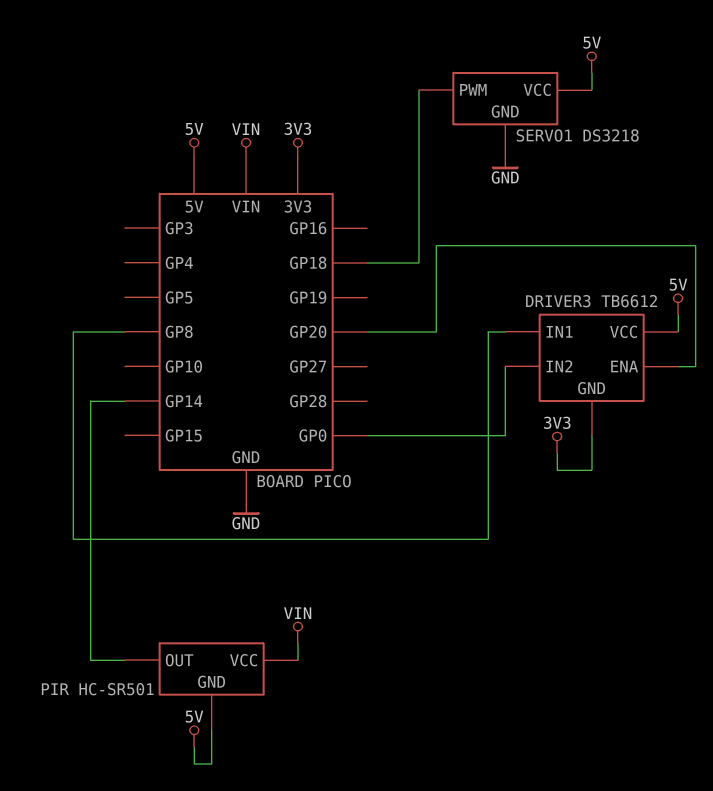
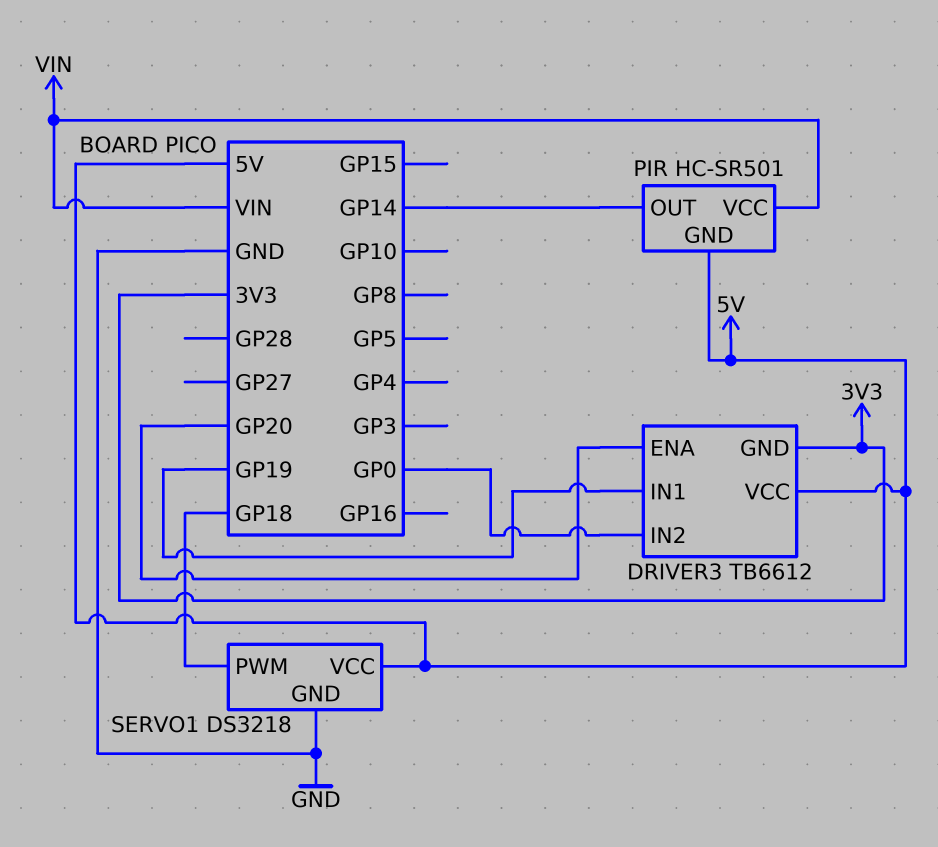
DRIVER3 pin IN1: GP8 -> GP19

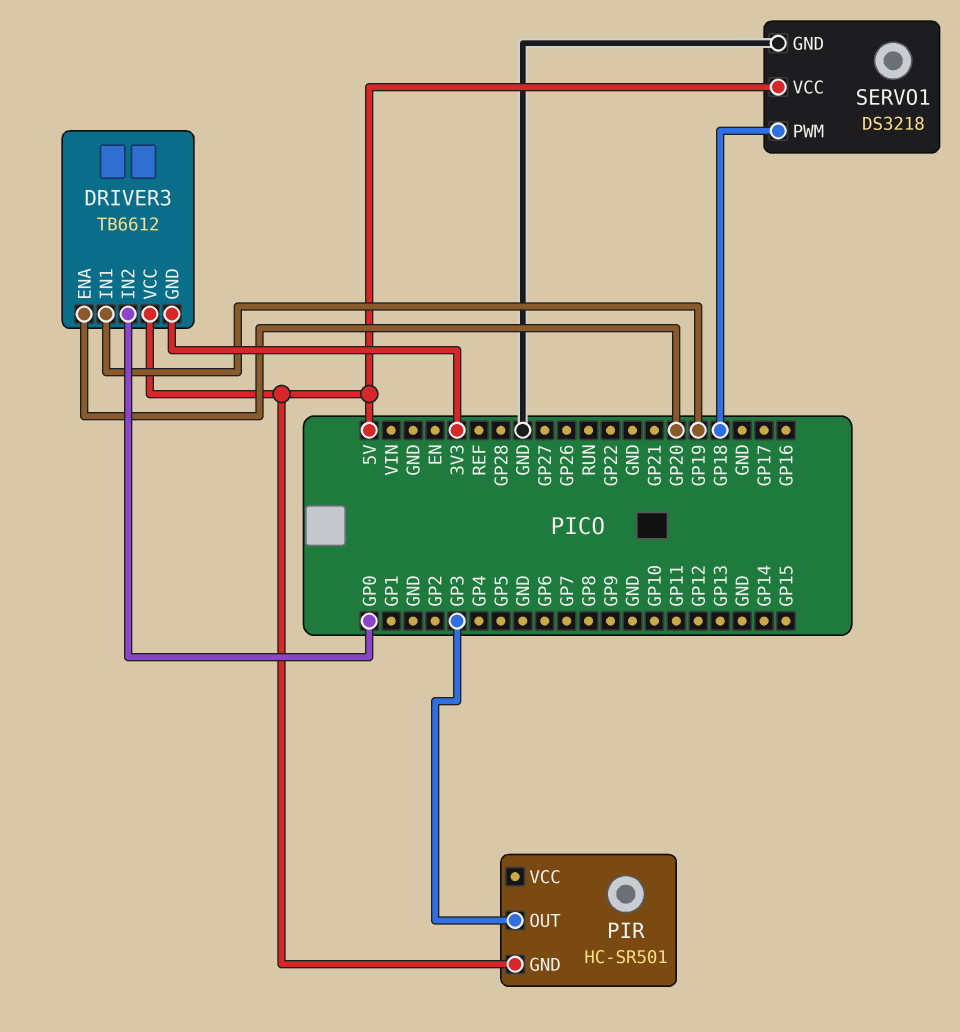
PIR pin OUT: GP14 -> GP3
PIR pin VCC: VIN -> none

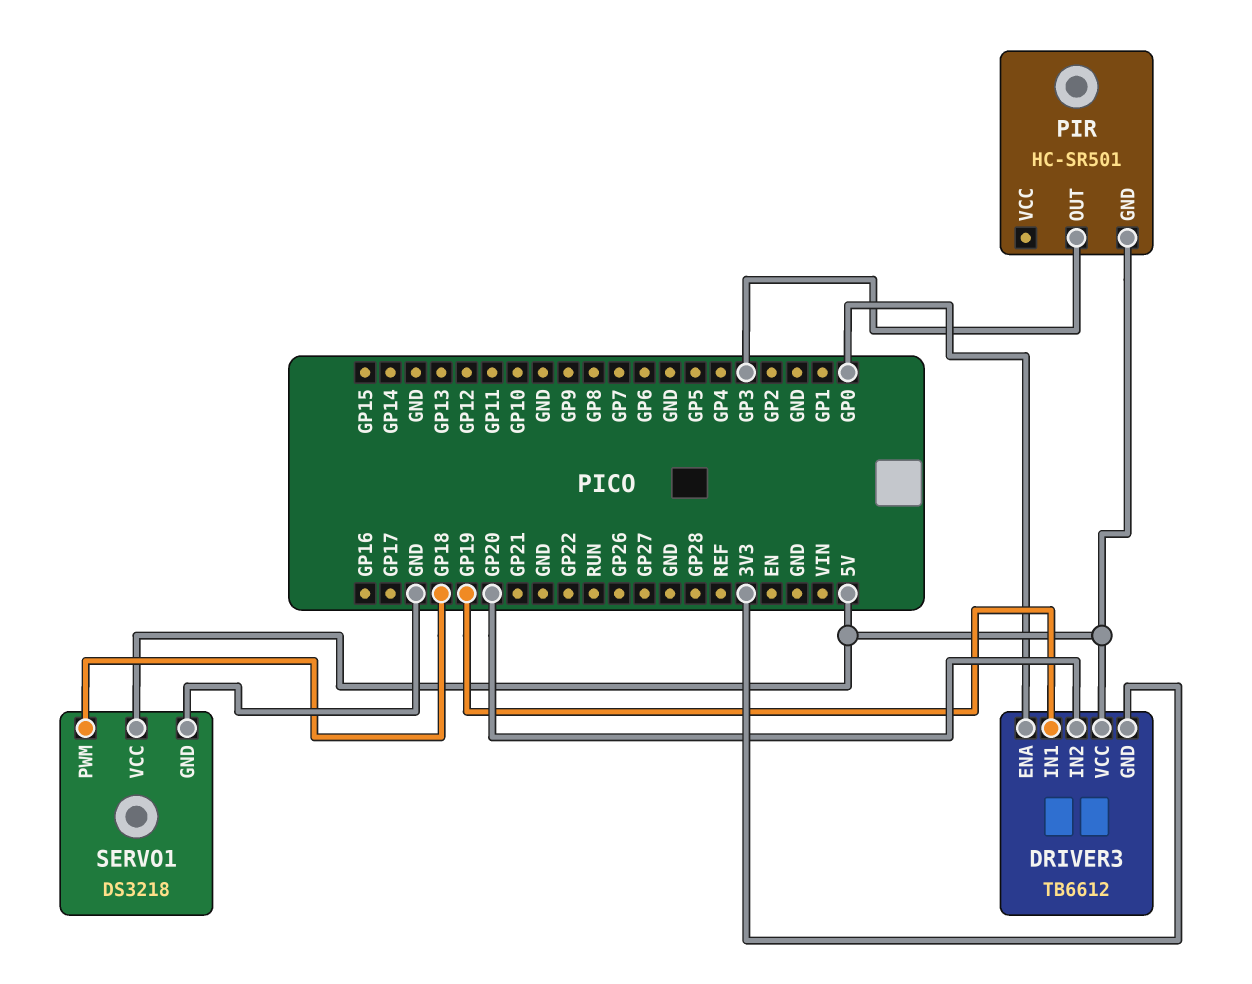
DRIVER3 pin ENA: GP20 -> GP0
DRIVER3 pin IN2: GP0 -> GP20

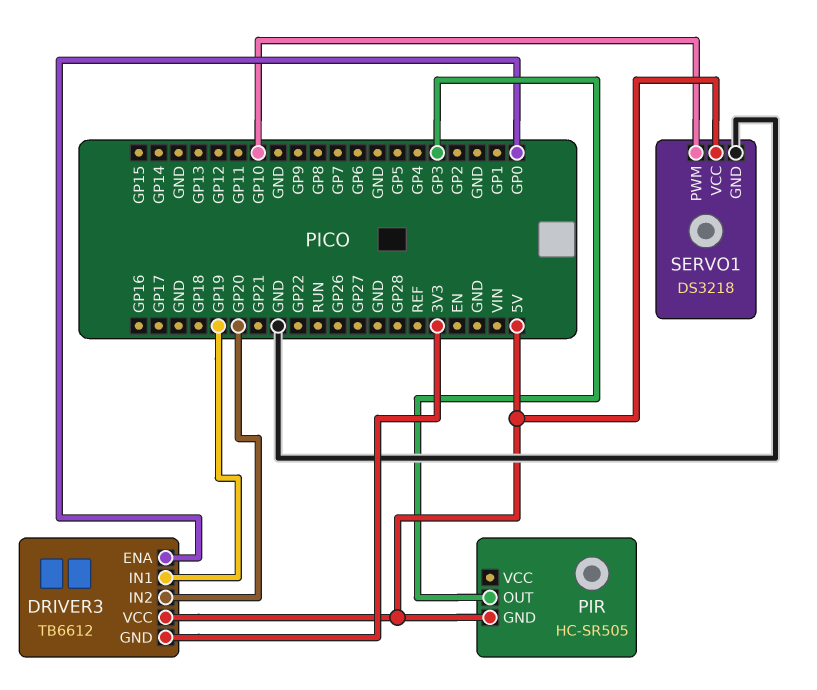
PIR: HC-SR501 -> HC-SR505
SERVO1 pin PWM: GP18 -> GP10

